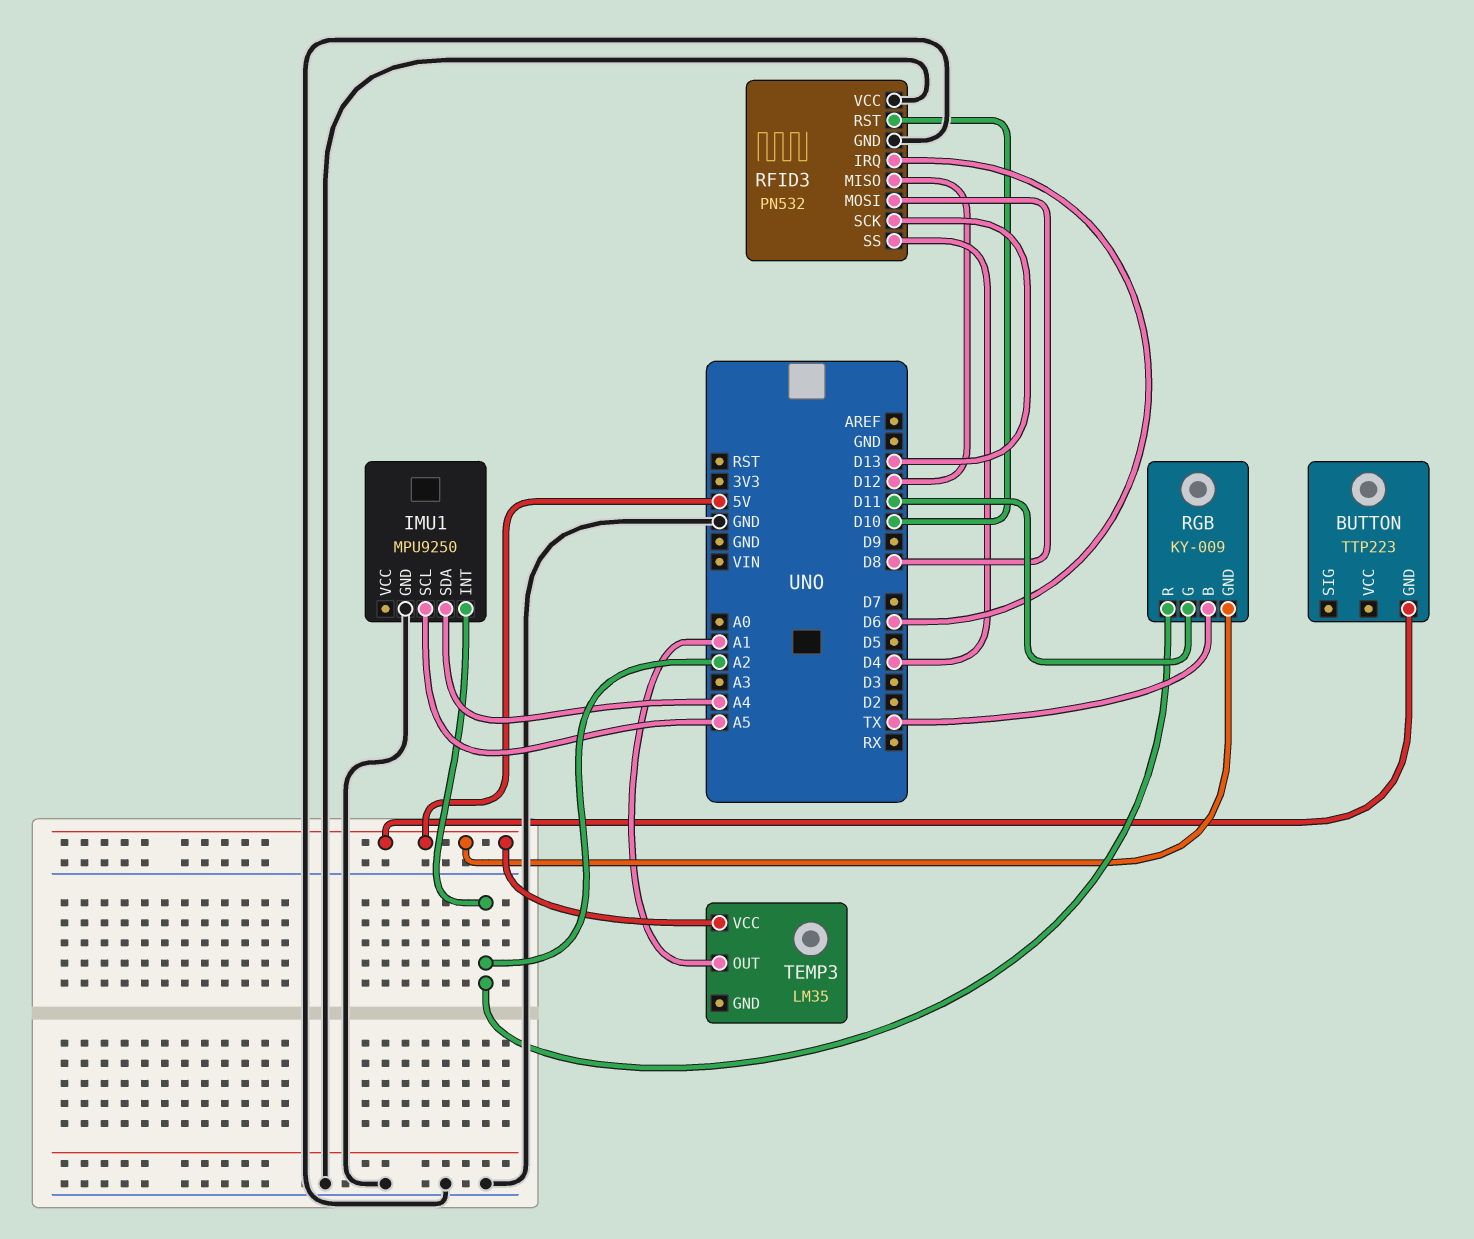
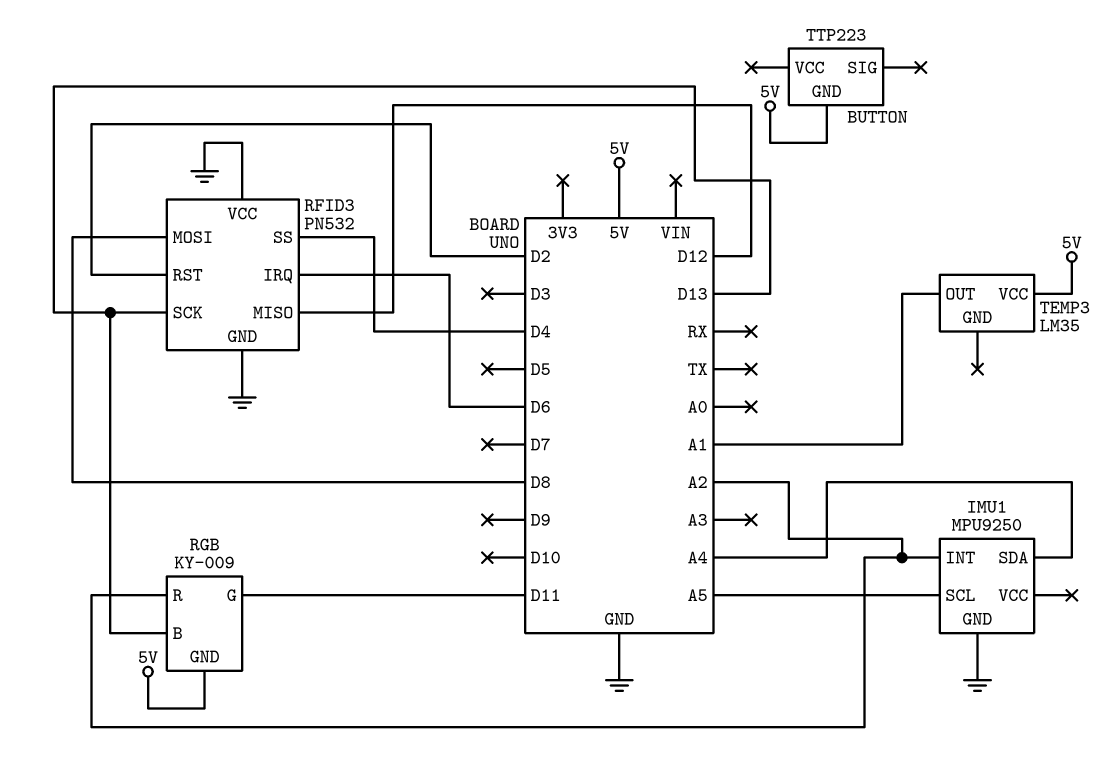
RFID3 pin RST: D10 -> D2
RGB pin B: TX -> D13

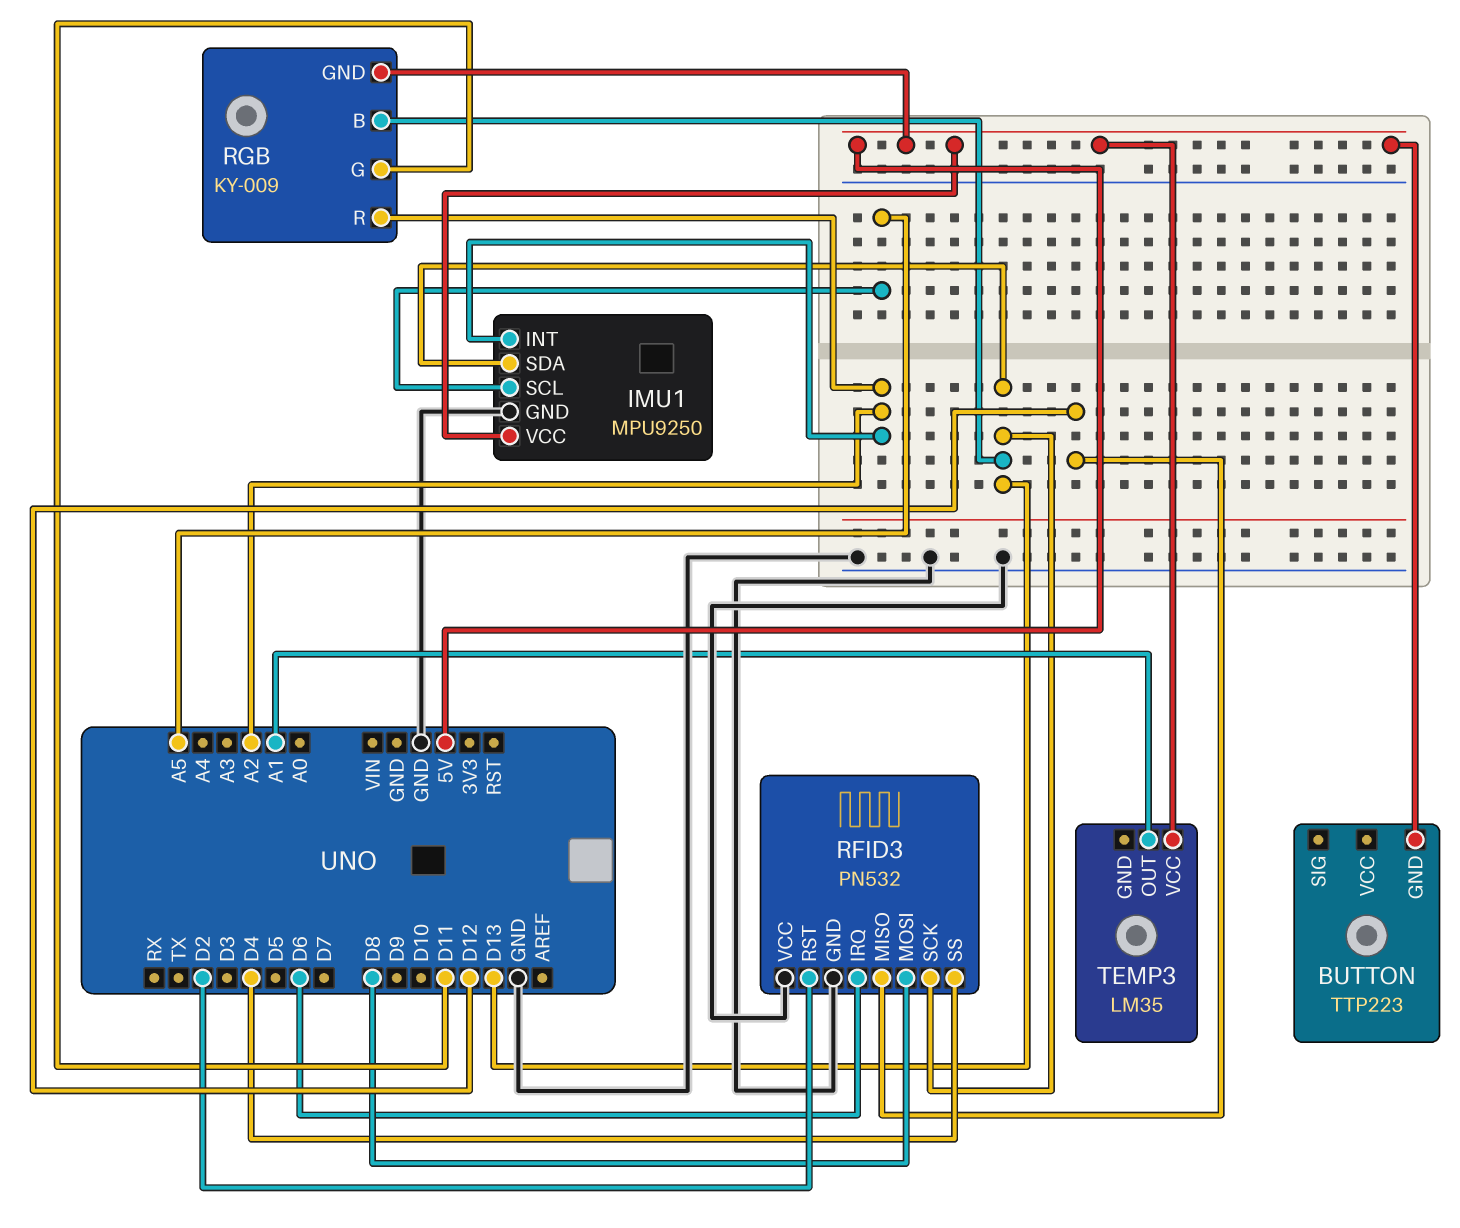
IMU1 pin SDA: A4 -> D13
IMU1 pin VCC: none -> 5V

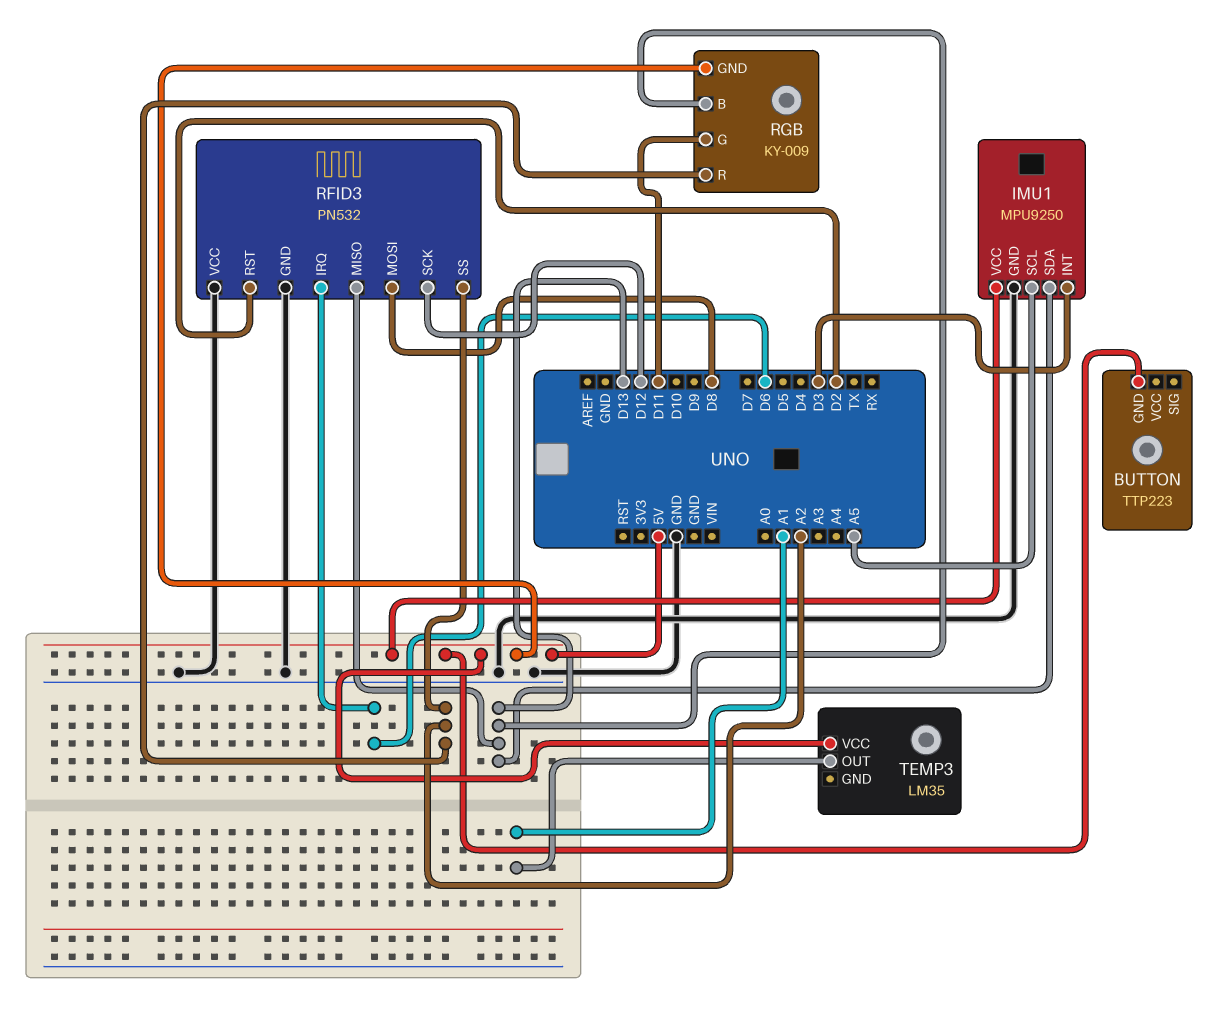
IMU1 pin INT: A2 -> D3
RFID3 pin MISO: D12 -> D13
RFID3 pin SCK: D13 -> D12
RFID3 pin SS: D4 -> A2

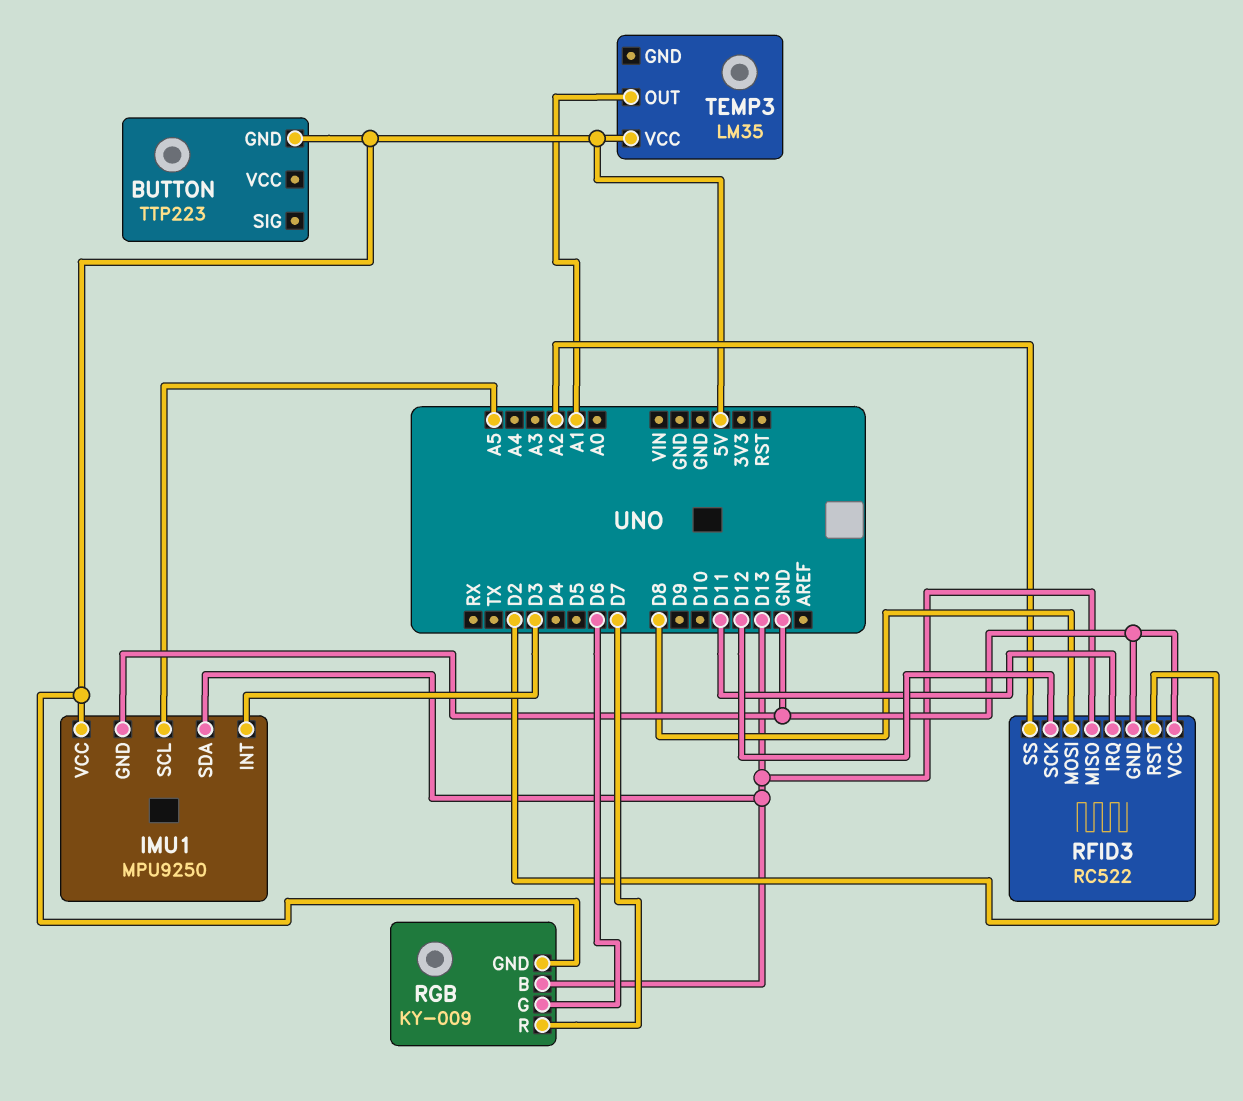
RFID3: PN532 -> RC522
RFID3 pin IRQ: D6 -> D11
RGB pin G: D11 -> D6
RGB pin R: A2 -> D7

